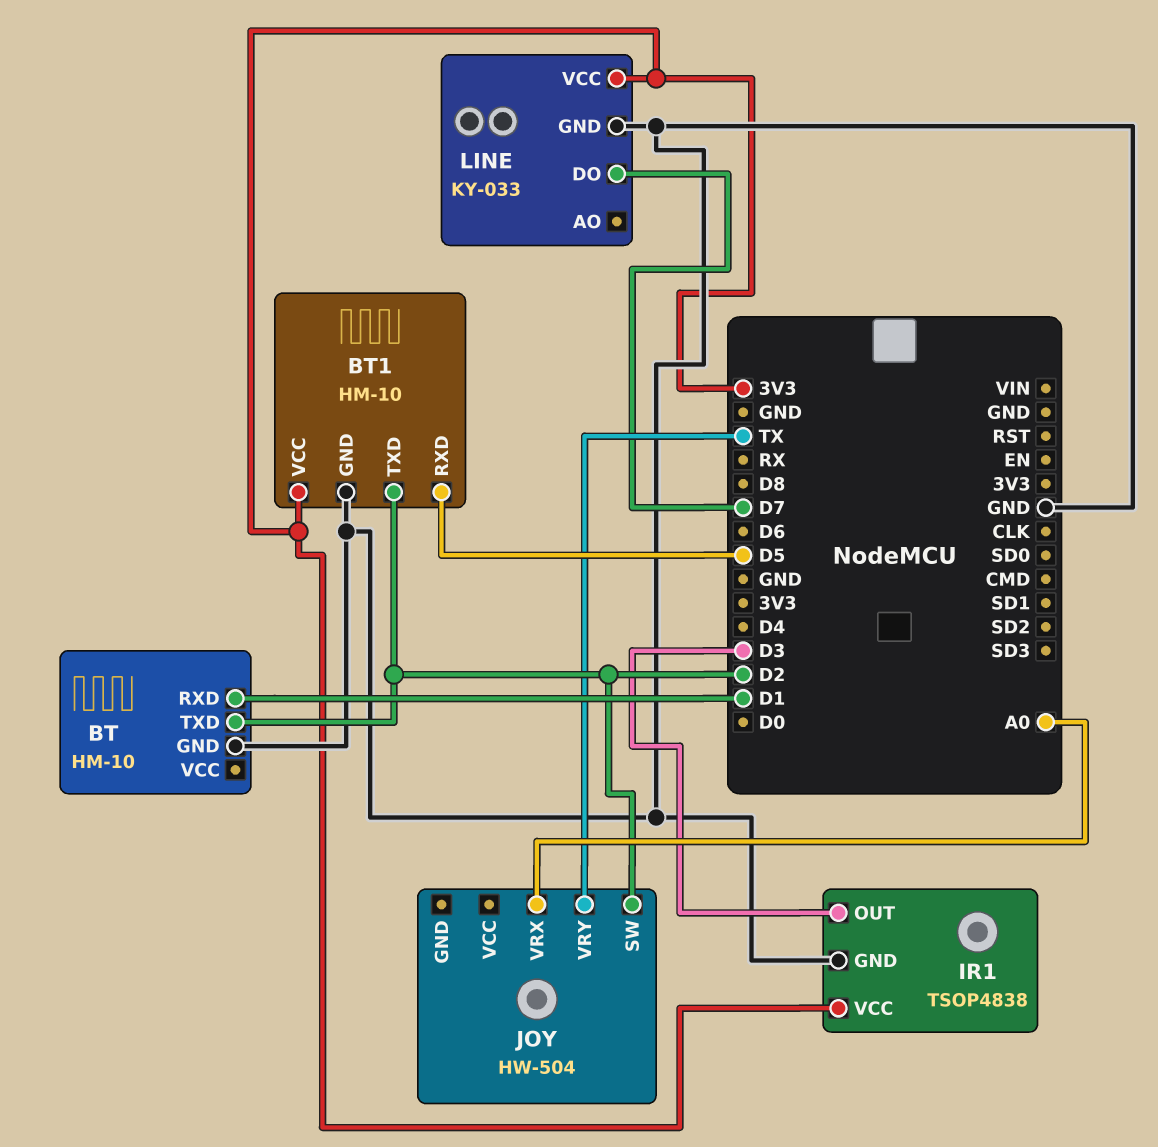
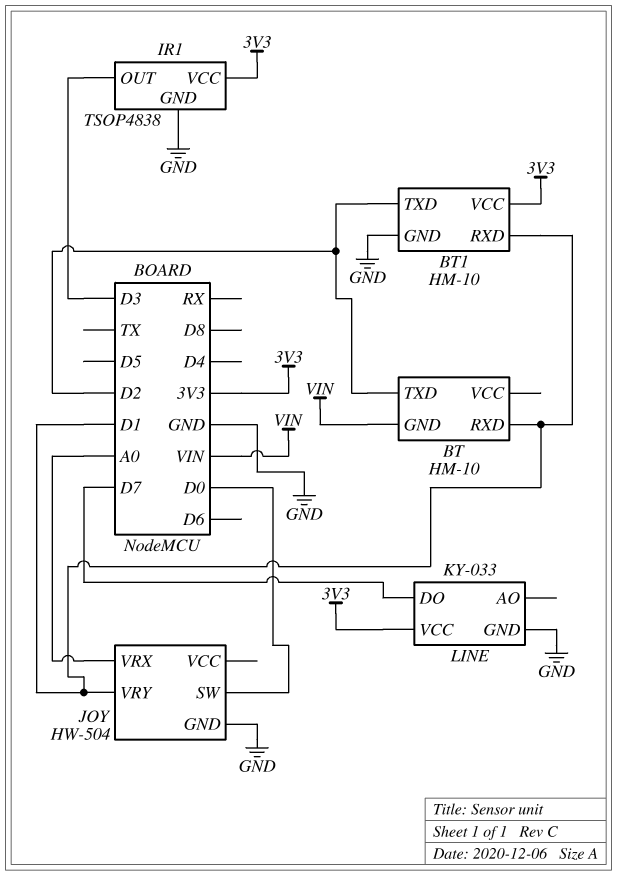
BT pin GND: GND -> VIN
BT1 pin RXD: D5 -> D1
JOY pin GND: none -> GND
JOY pin SW: D2 -> D0
JOY pin VRY: TX -> D1

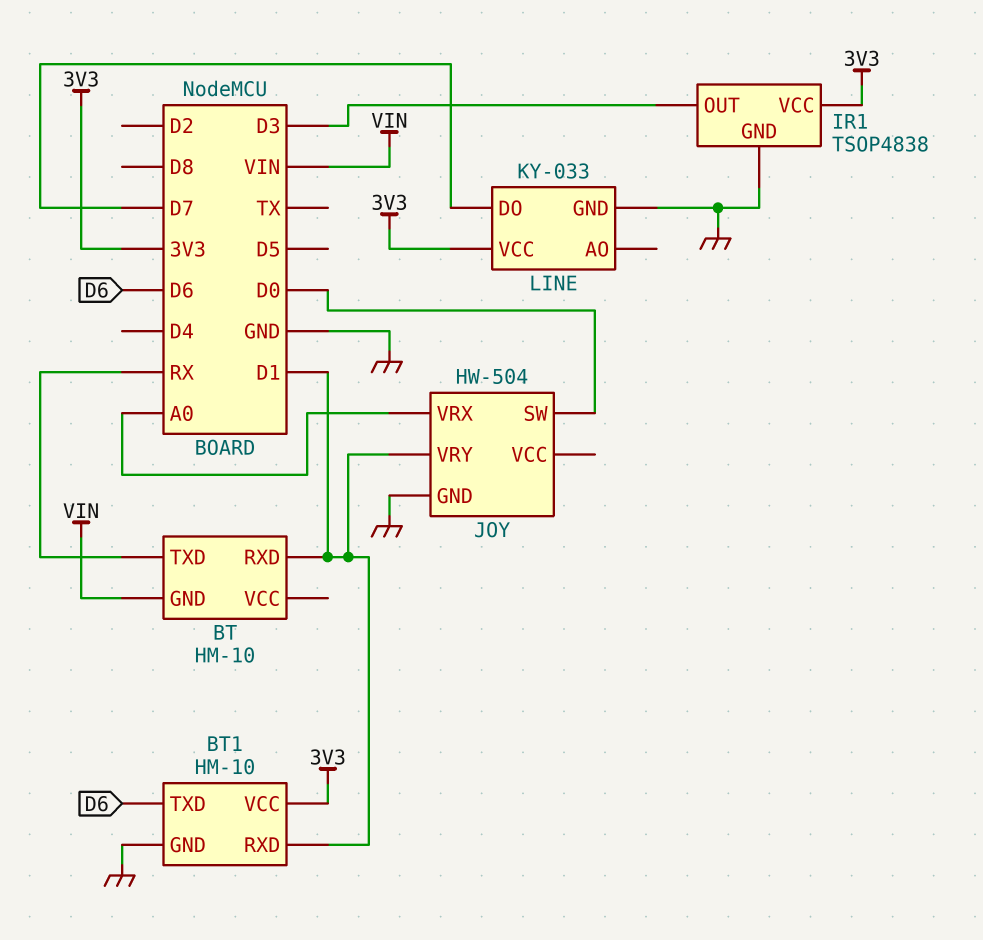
BT pin TXD: D2 -> RX
BT1 pin TXD: D2 -> D6

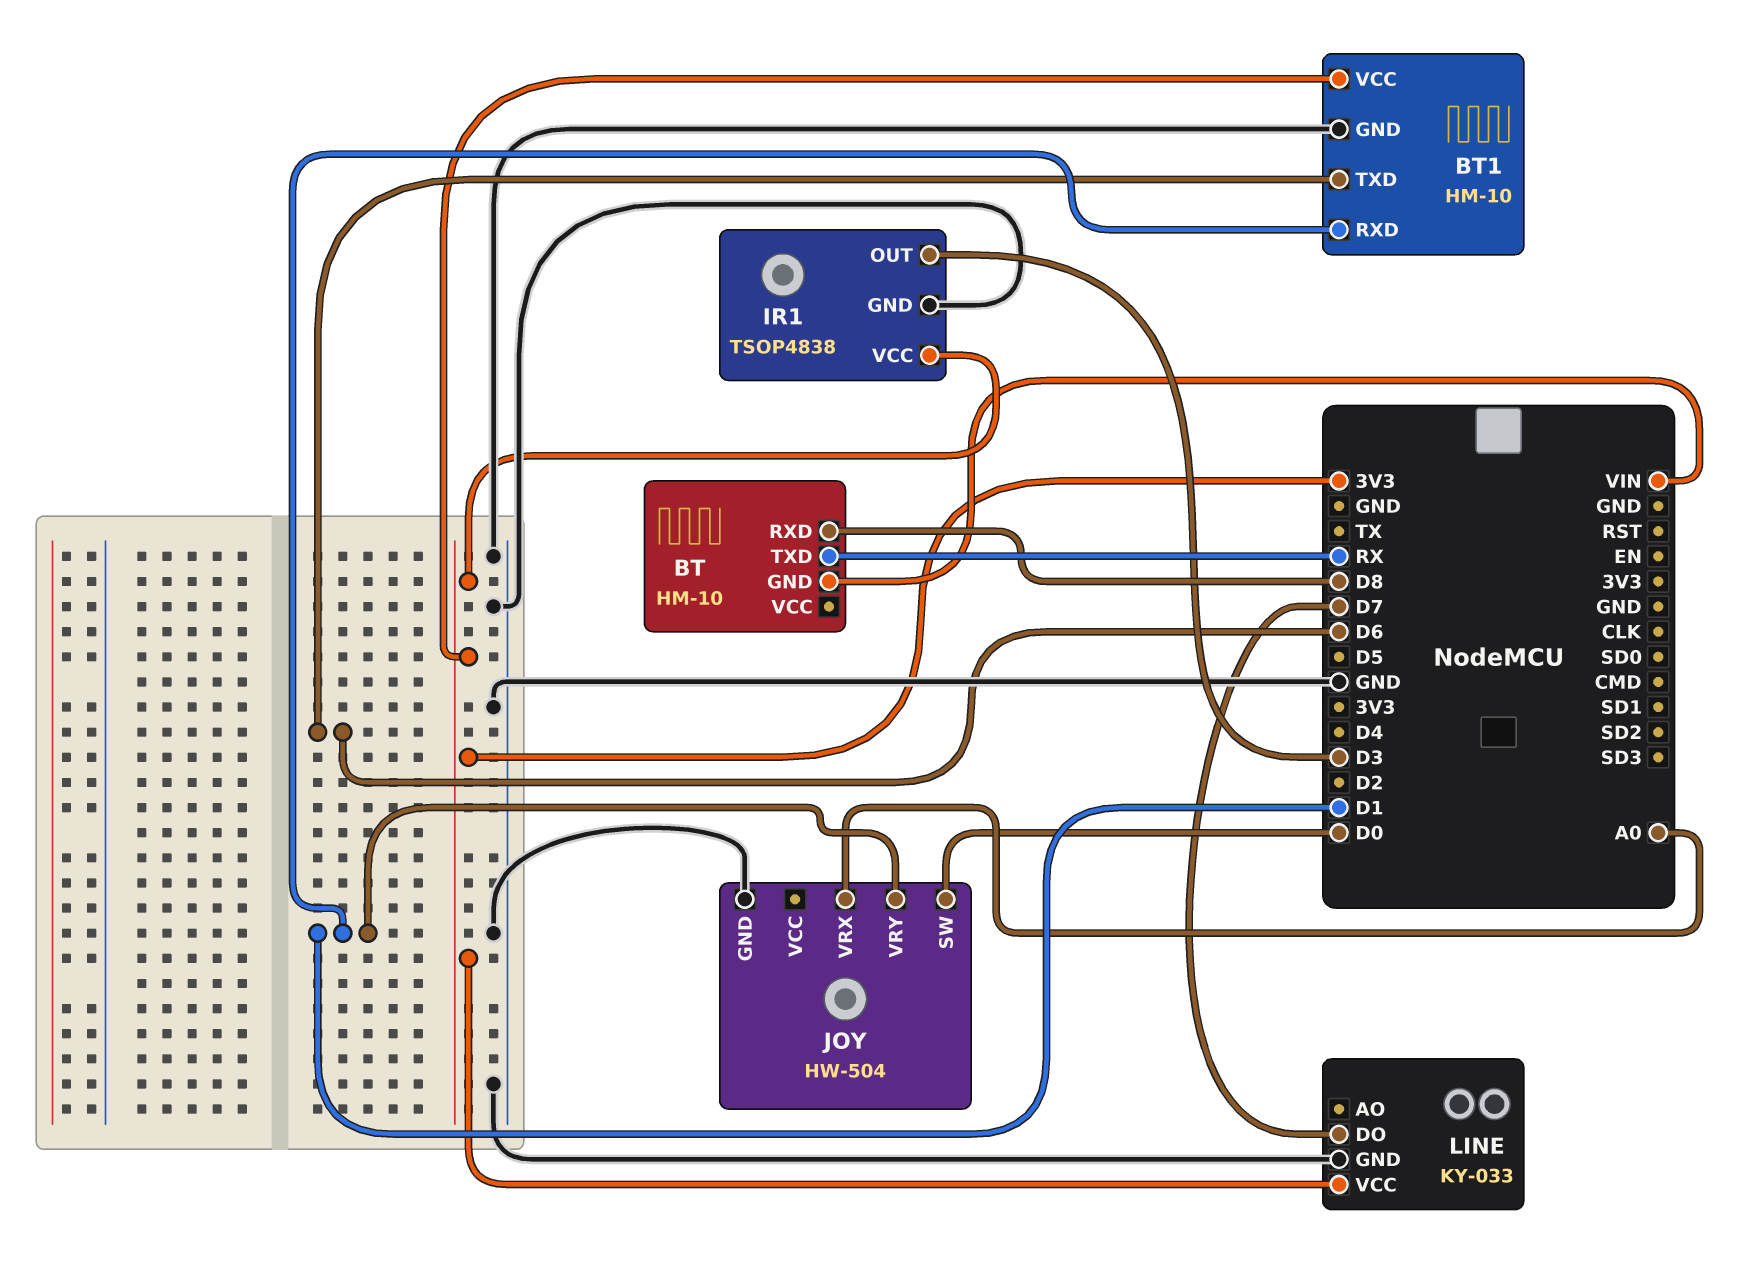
BT pin RXD: D1 -> D8

